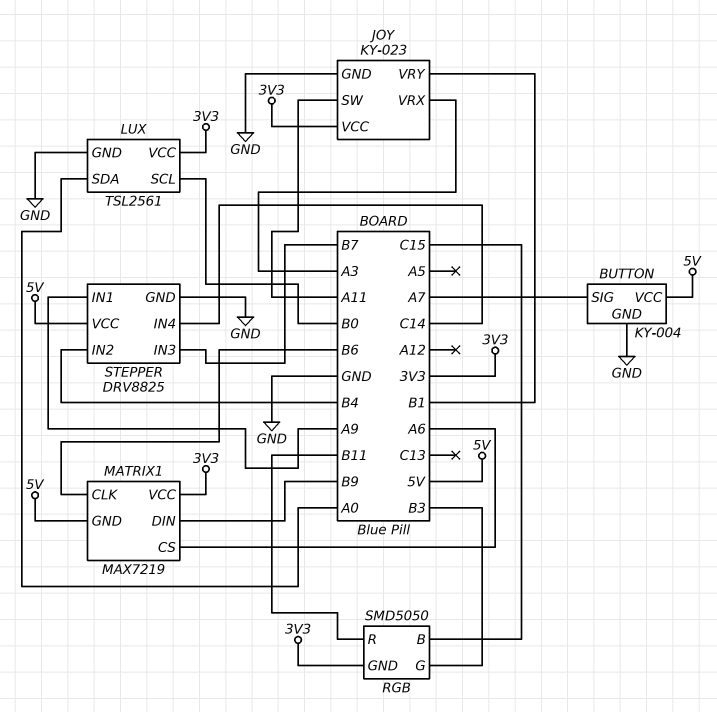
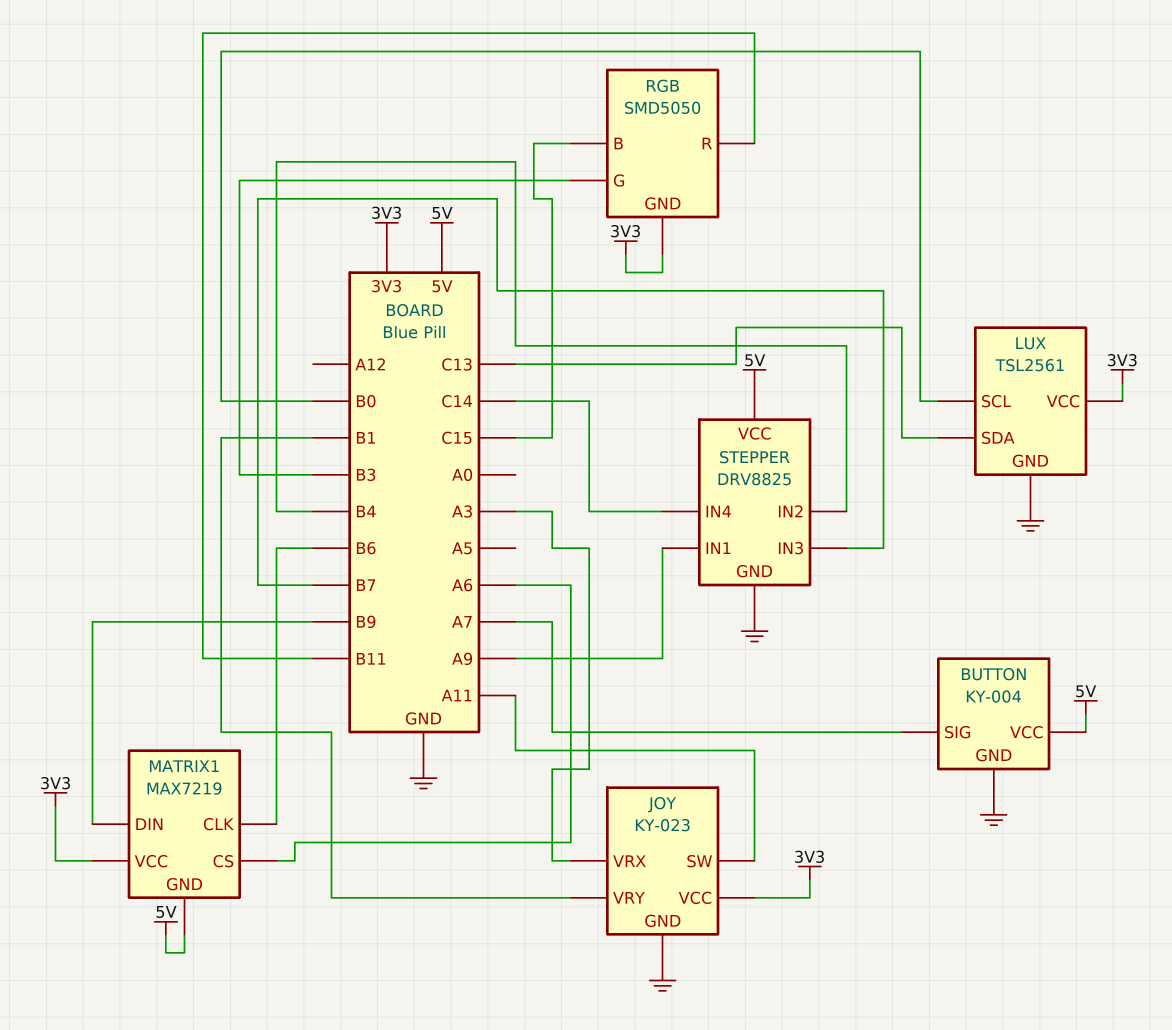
LUX pin SDA: A0 -> C13

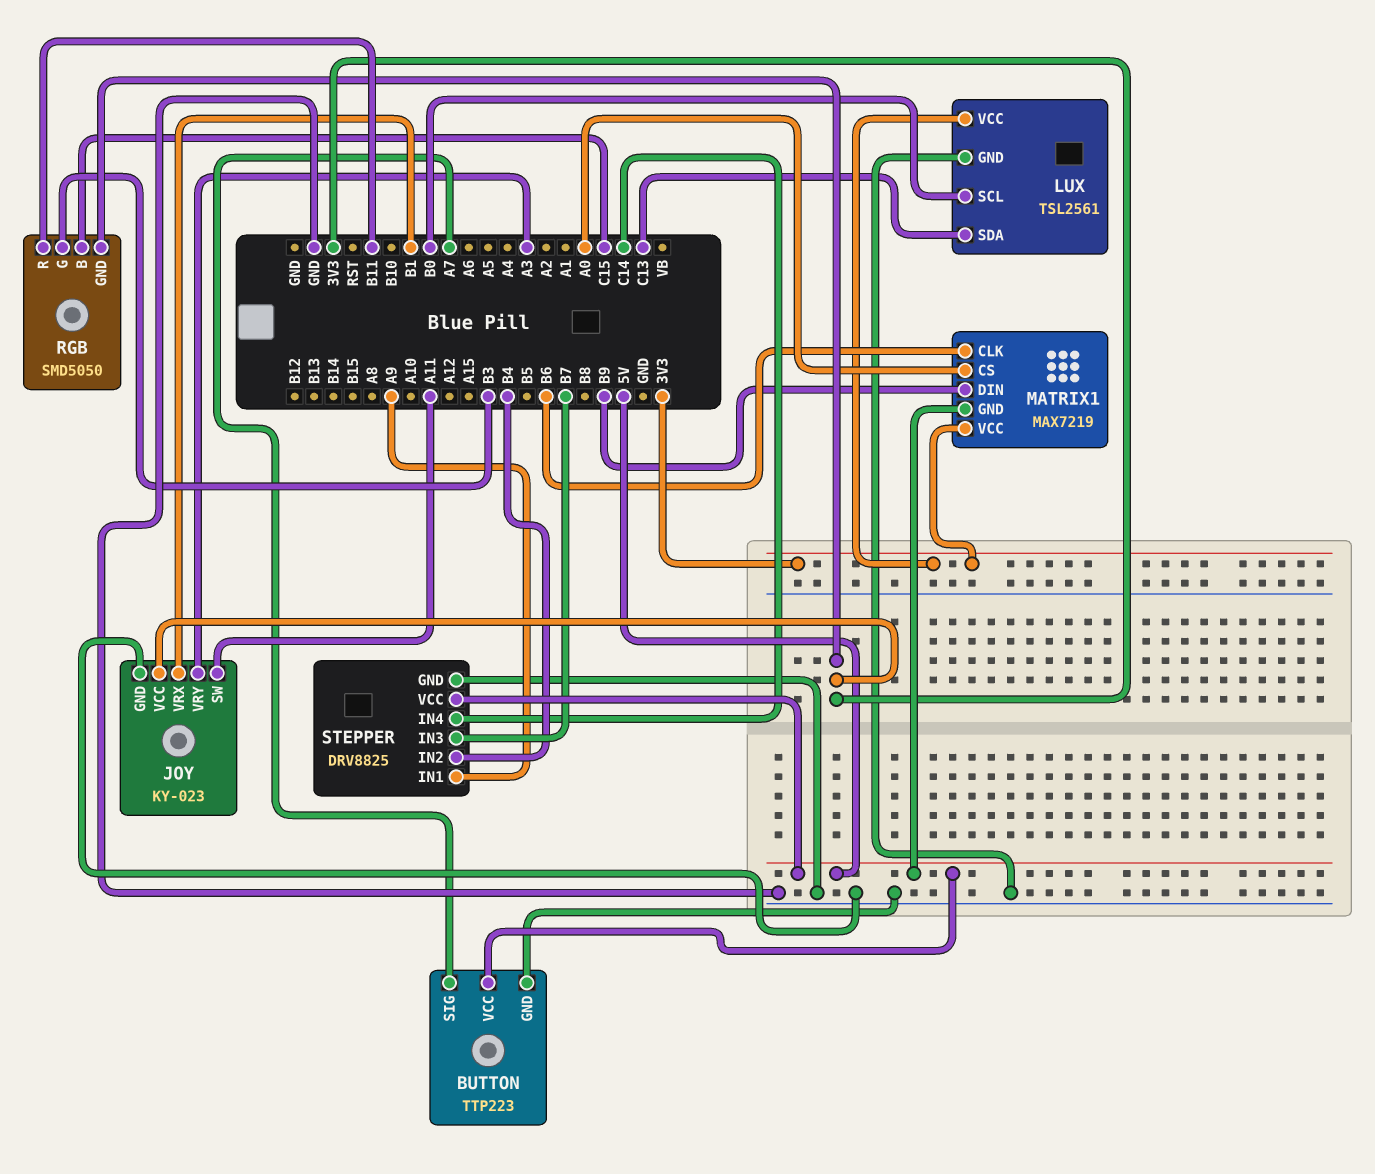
BUTTON: KY-004 -> TTP223
JOY pin VRX: A3 -> B1
JOY pin VRY: B1 -> A3
MATRIX1 pin CS: A6 -> A0

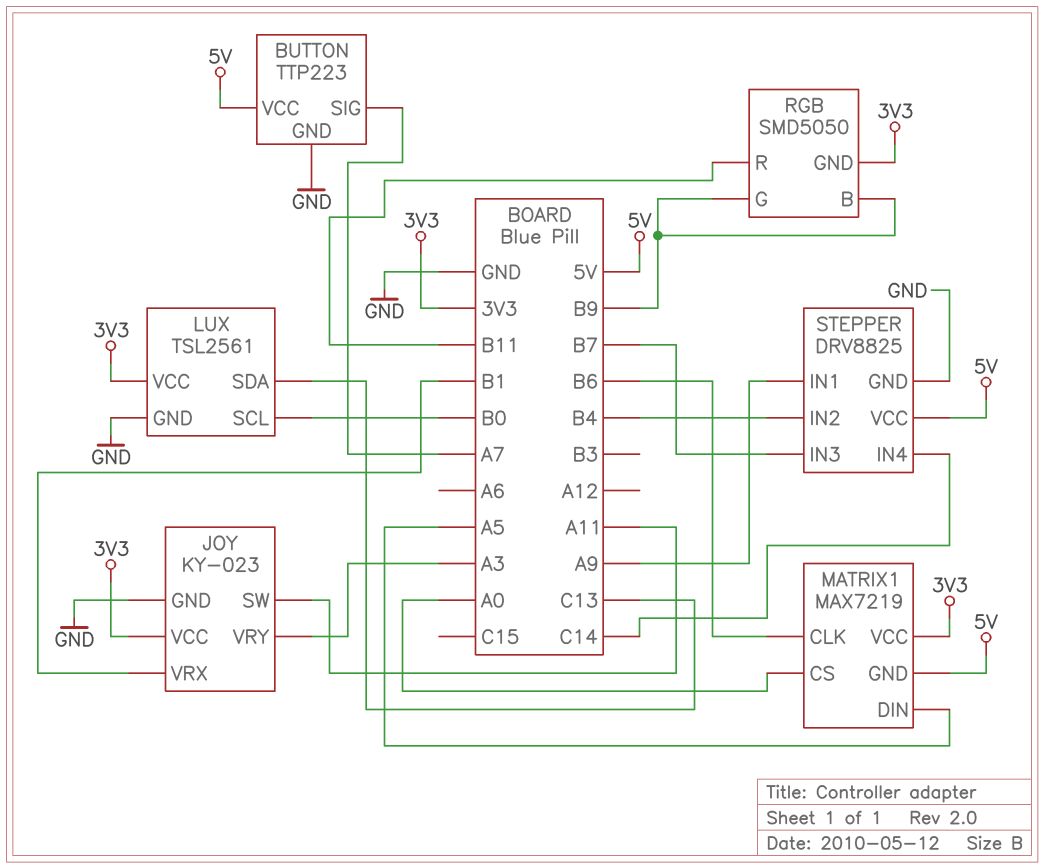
MATRIX1 pin DIN: B9 -> A5
RGB pin B: C15 -> B9
RGB pin G: B3 -> B9

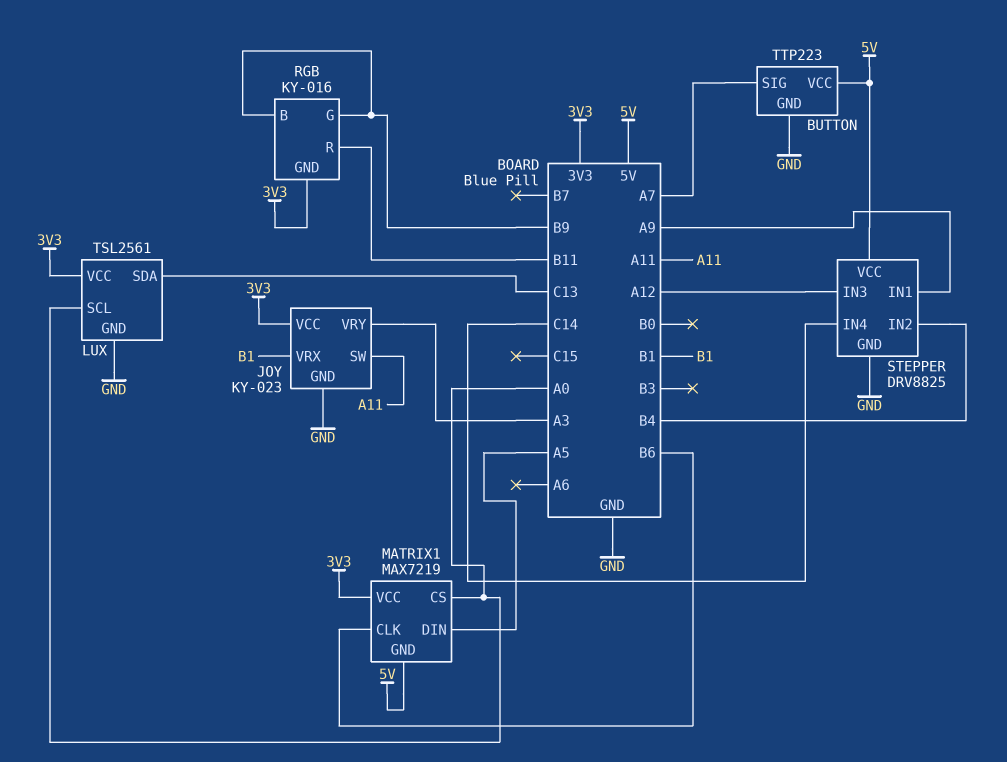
LUX pin SCL: B0 -> A0
RGB: SMD5050 -> KY-016
STEPPER pin IN3: B7 -> A12

